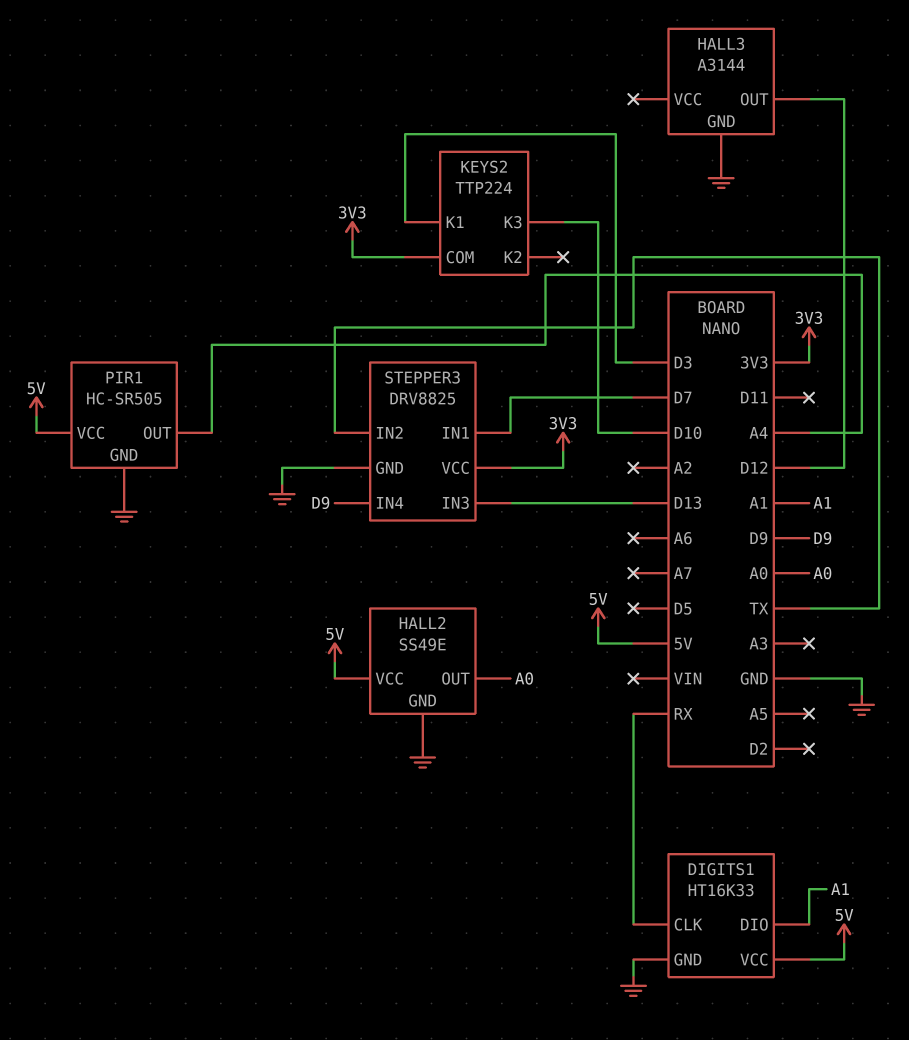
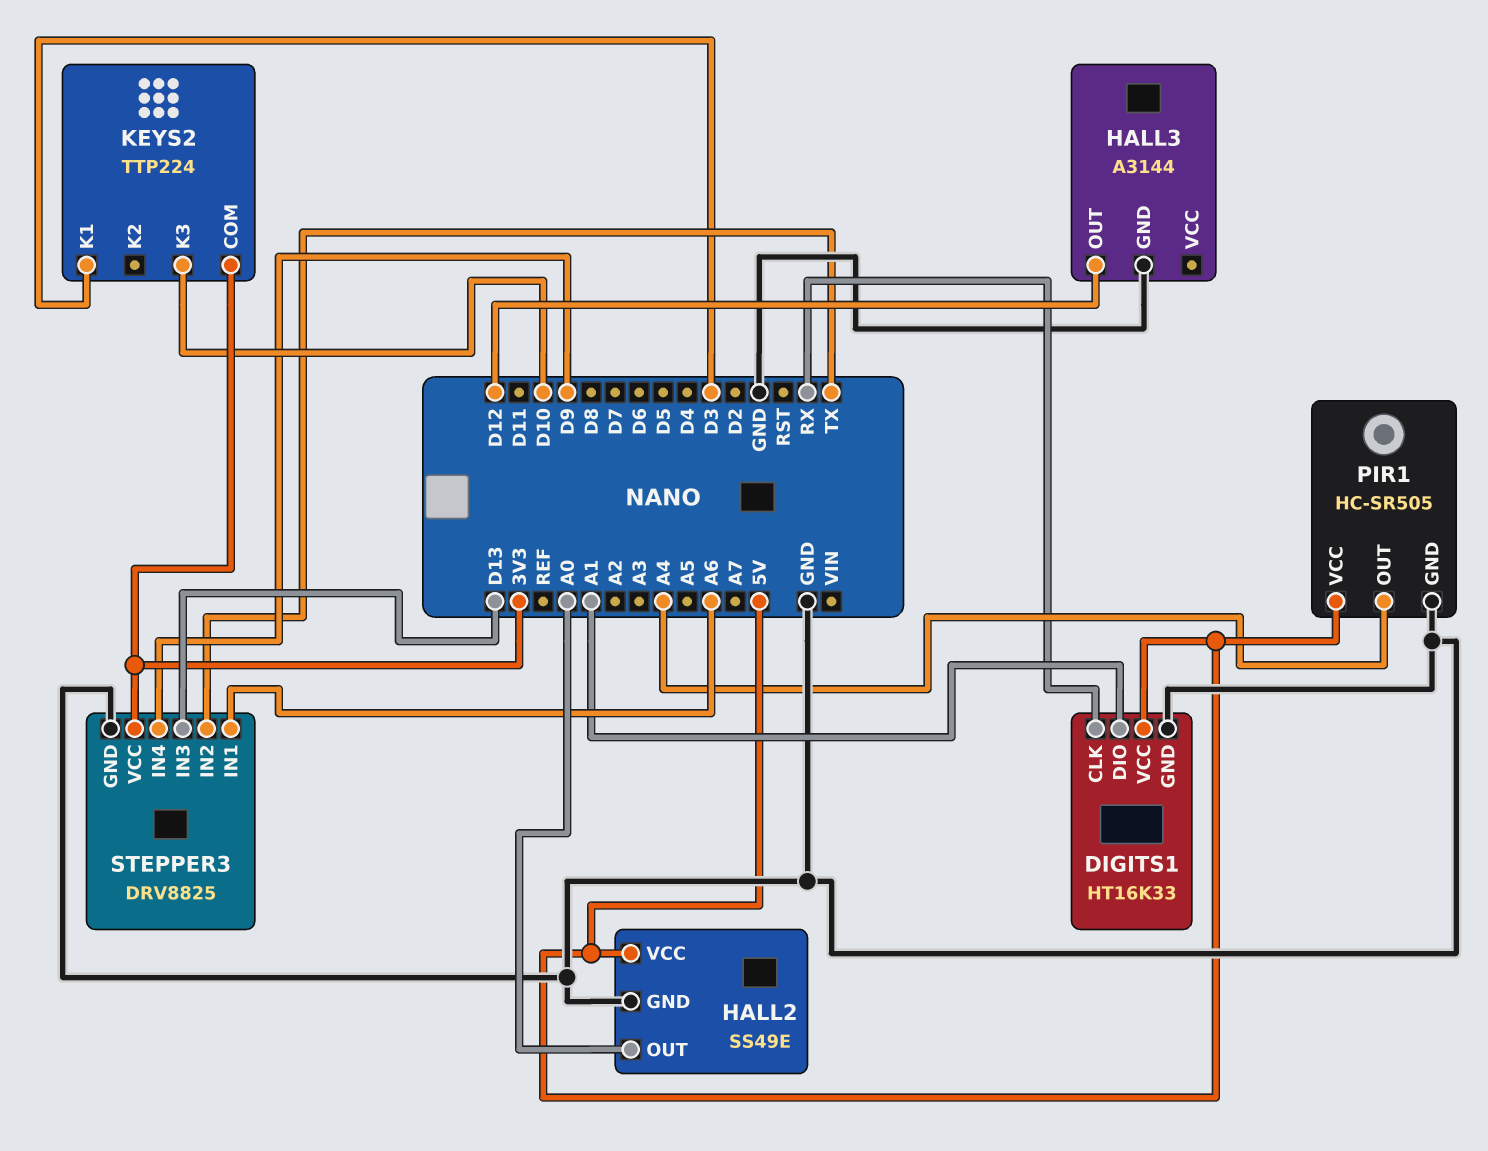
STEPPER3 pin IN1: D7 -> A6

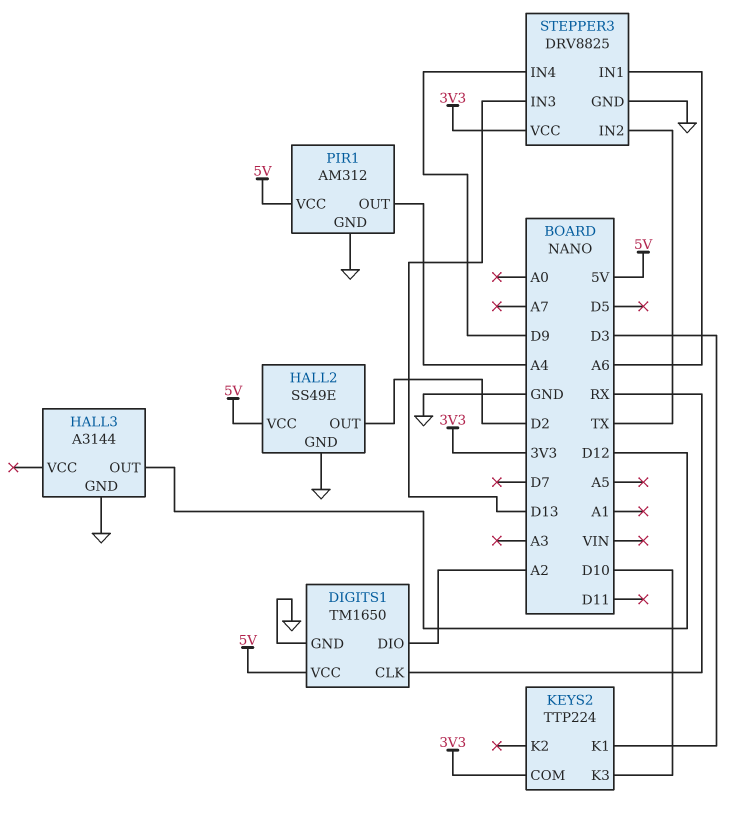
DIGITS1: HT16K33 -> TM1650
DIGITS1 pin DIO: A1 -> A2
HALL2 pin OUT: A0 -> D2
PIR1: HC-SR505 -> AM312

